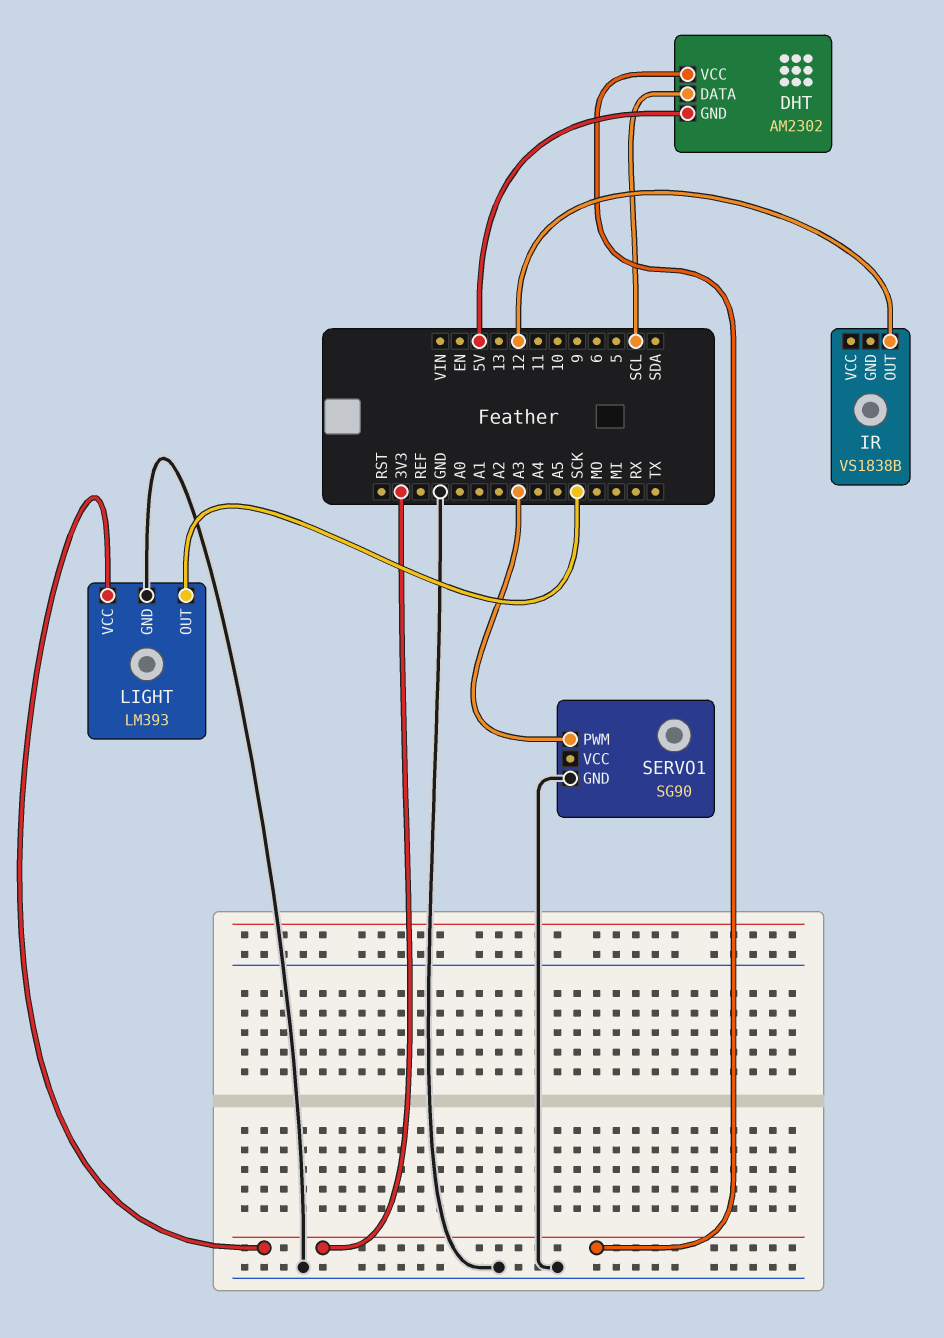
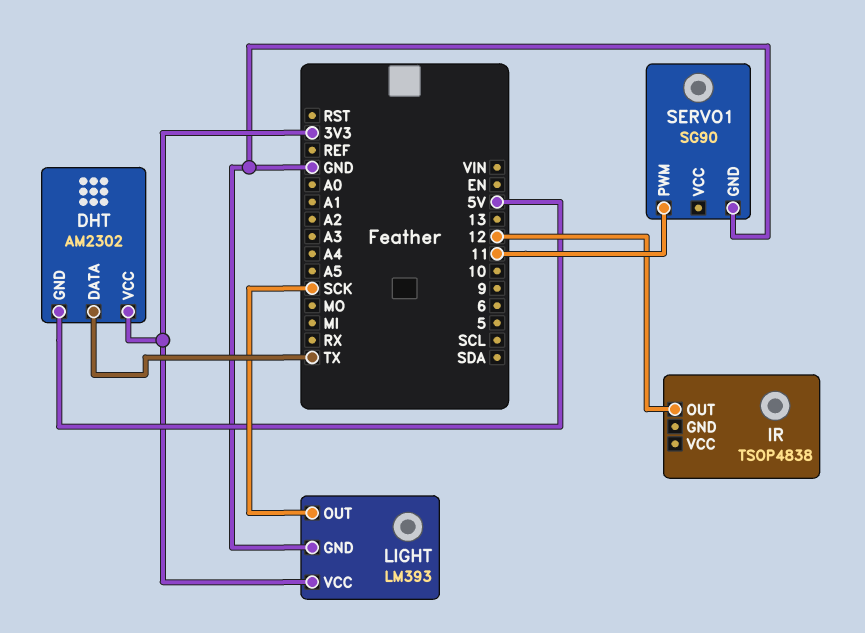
DHT pin DATA: SCL -> TX
IR: VS1838B -> TSOP4838
SERVO1 pin PWM: A3 -> 11

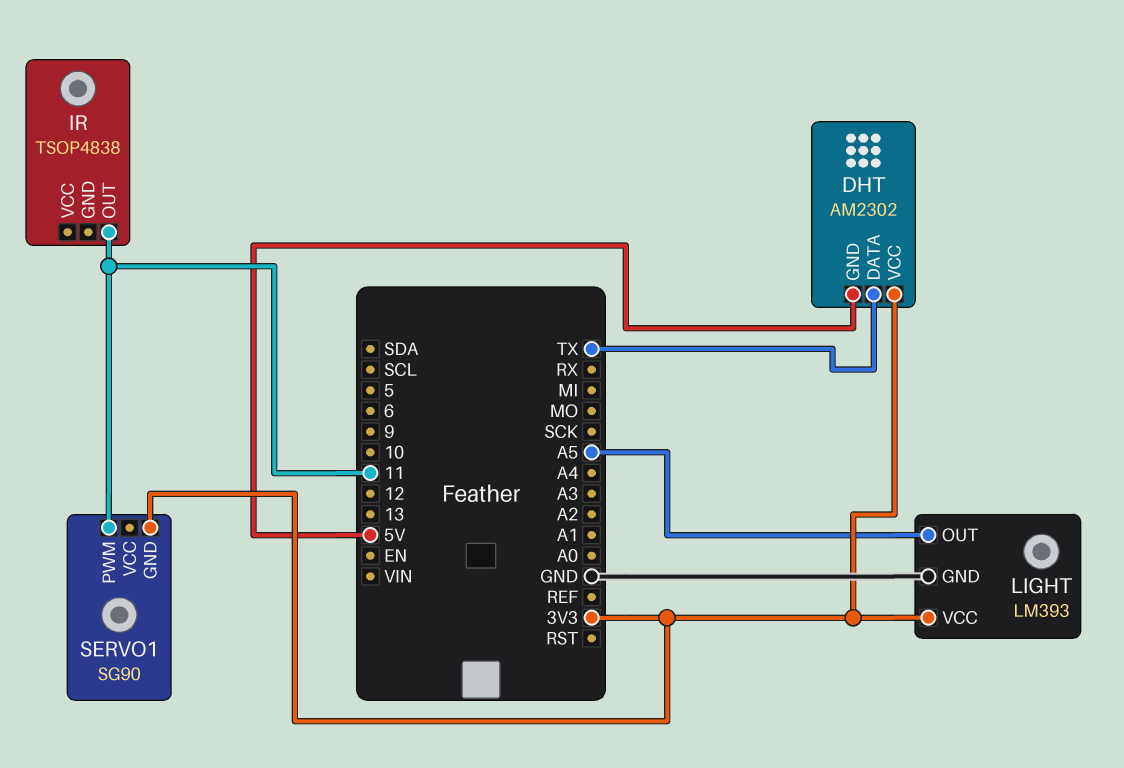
IR pin OUT: 12 -> 11
LIGHT pin OUT: SCK -> A5
SERVO1 pin GND: GND -> 3V3

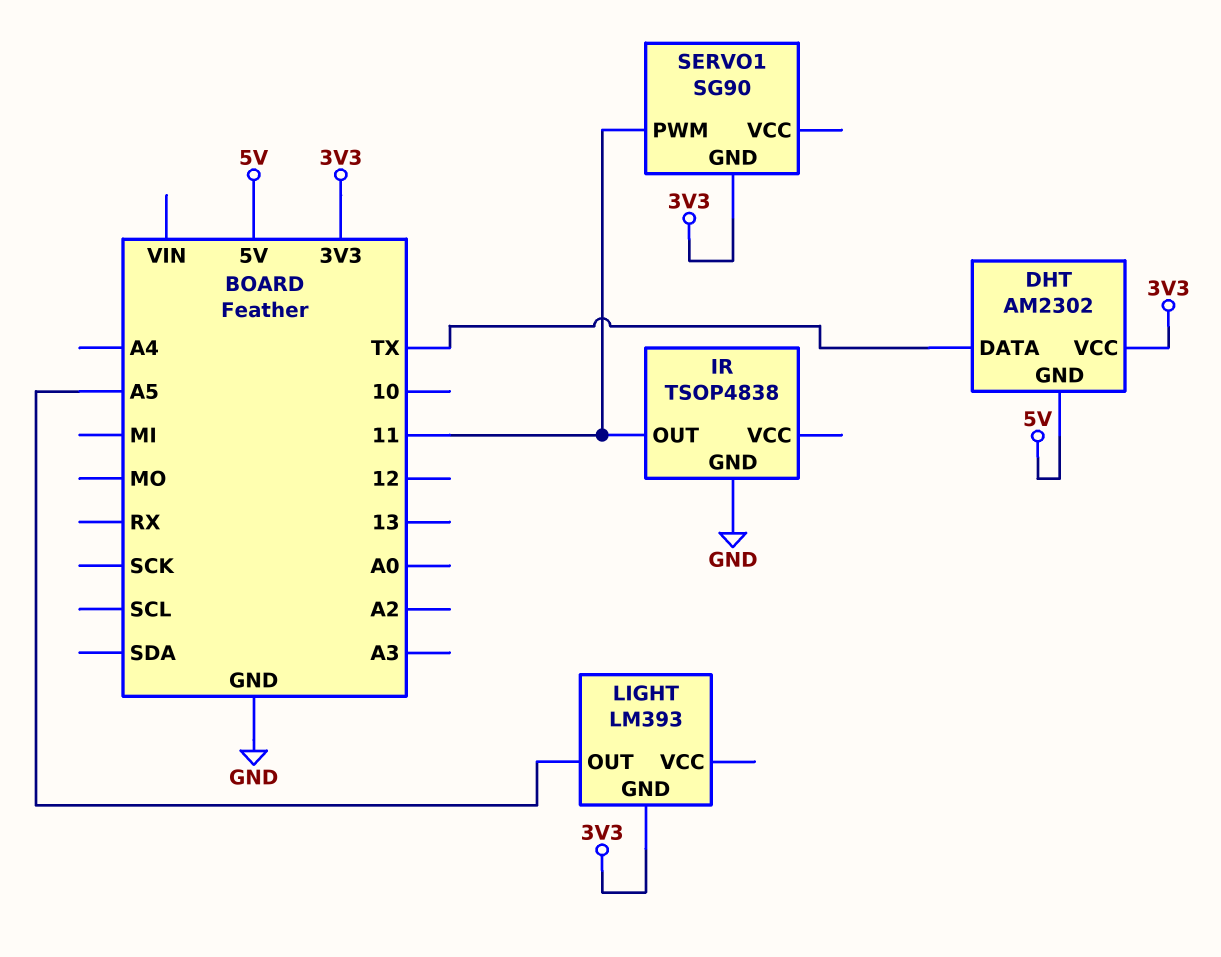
IR pin GND: none -> GND
LIGHT pin GND: GND -> 3V3
LIGHT pin VCC: 3V3 -> none

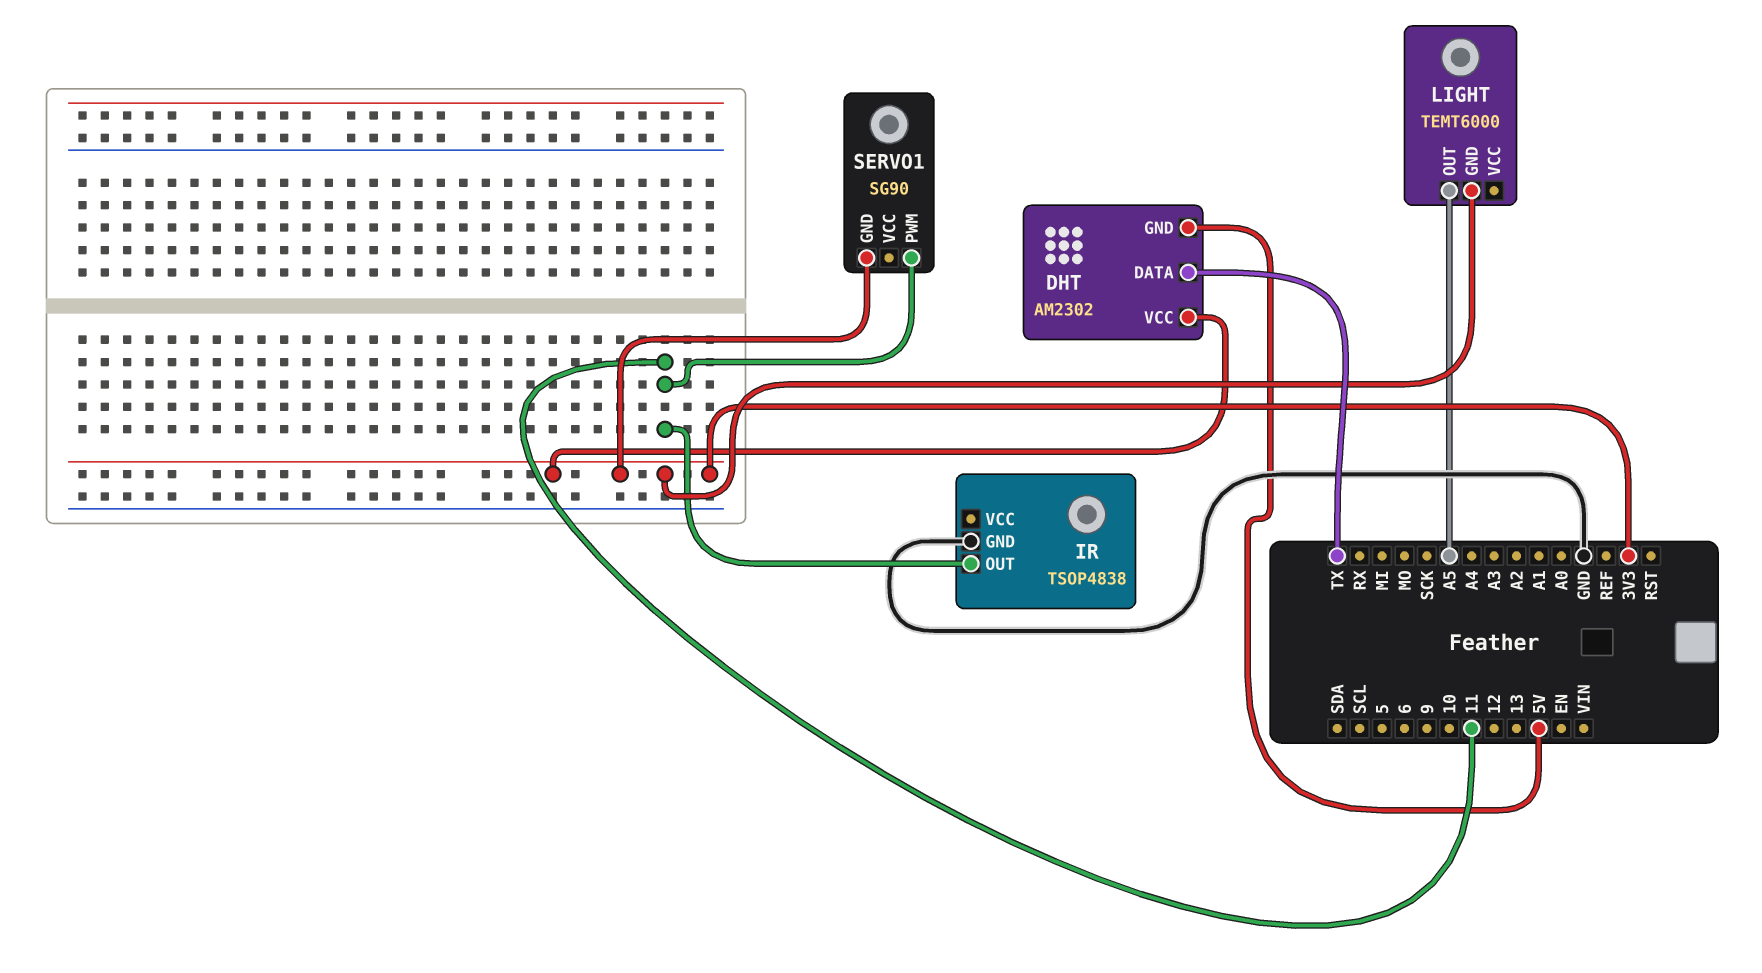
LIGHT: LM393 -> TEMT6000

